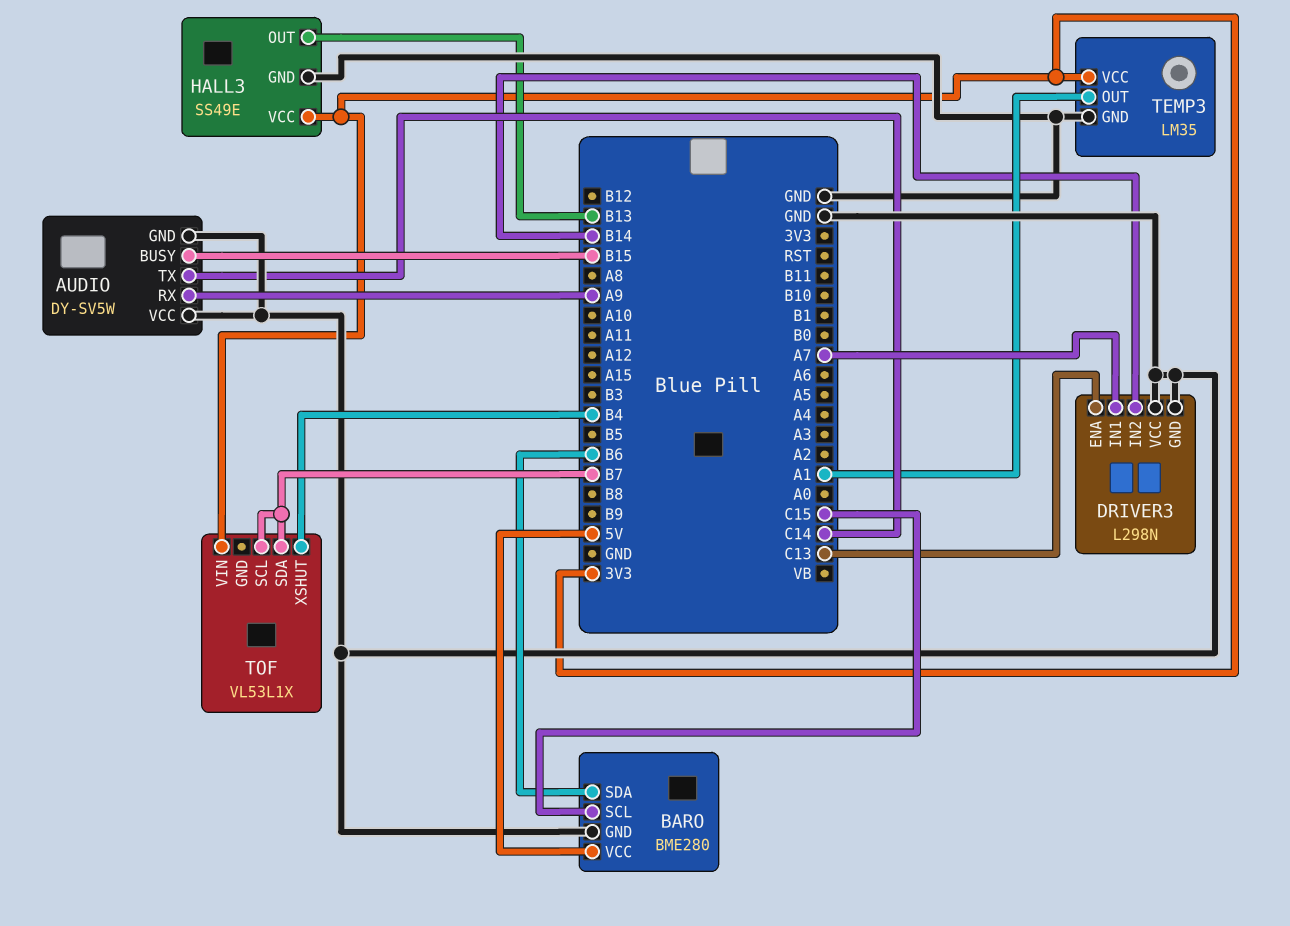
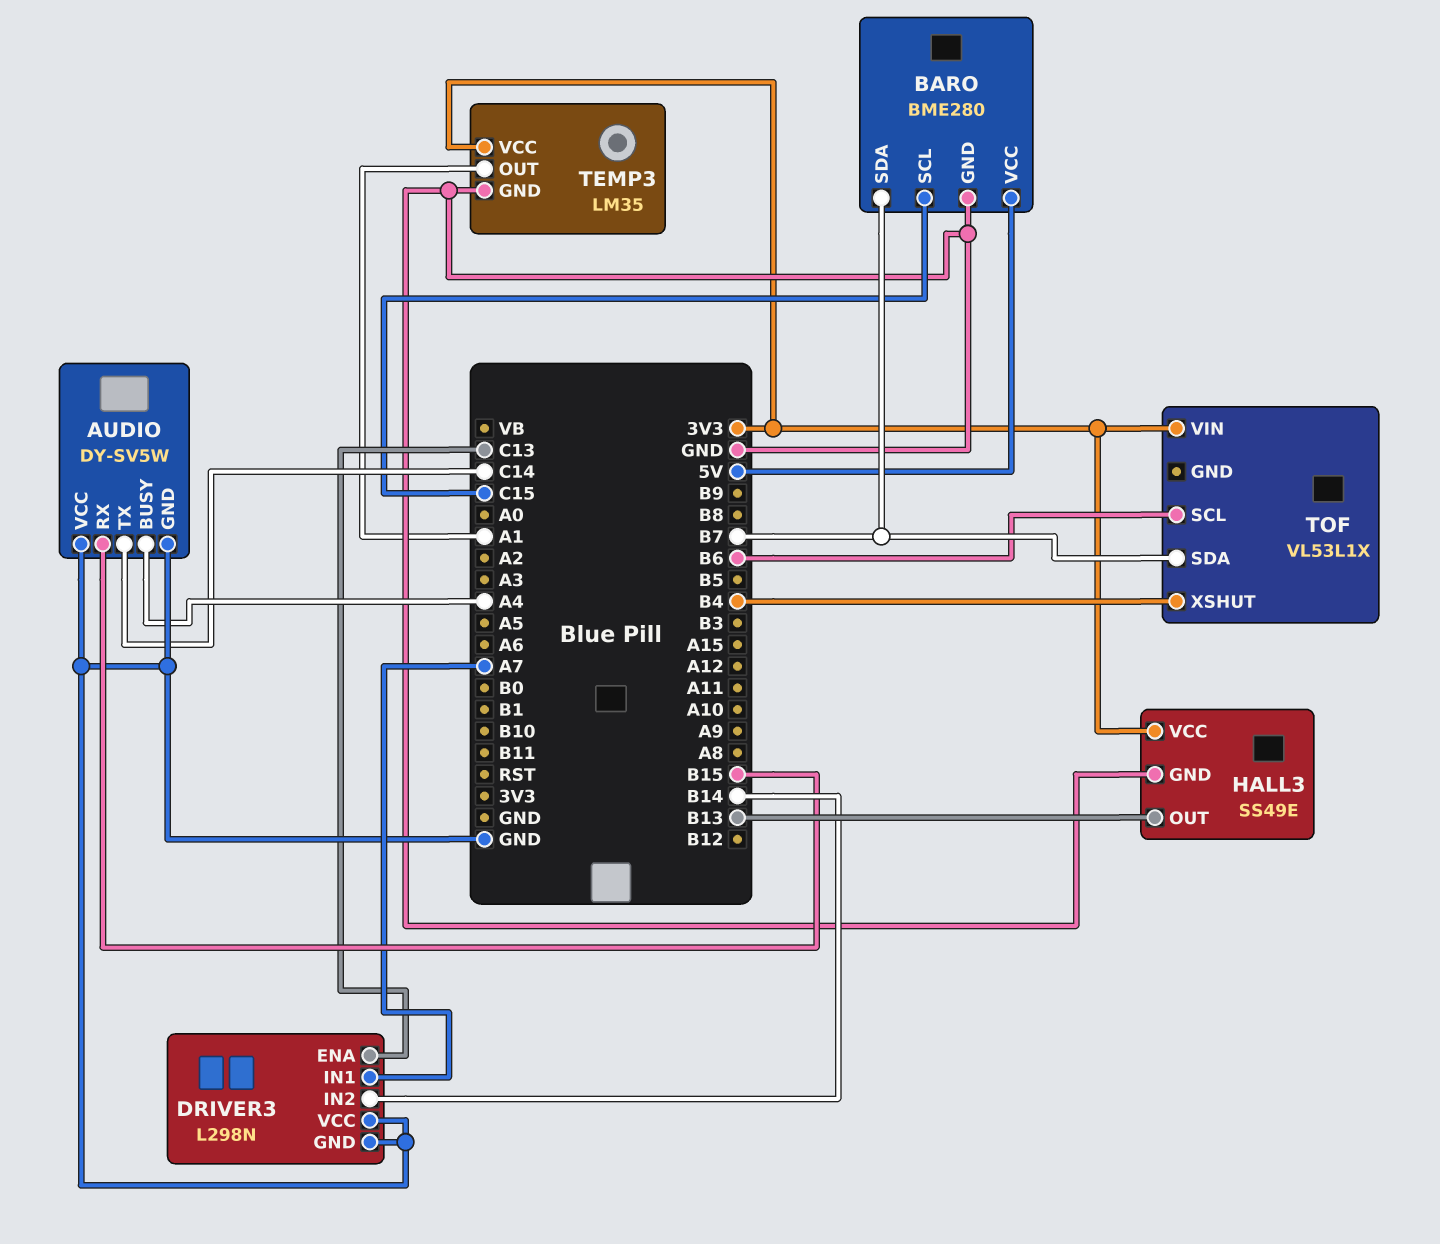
AUDIO pin BUSY: B15 -> A4
AUDIO pin RX: A9 -> B15
BARO pin SDA: B6 -> B7
TOF pin SCL: B7 -> B6

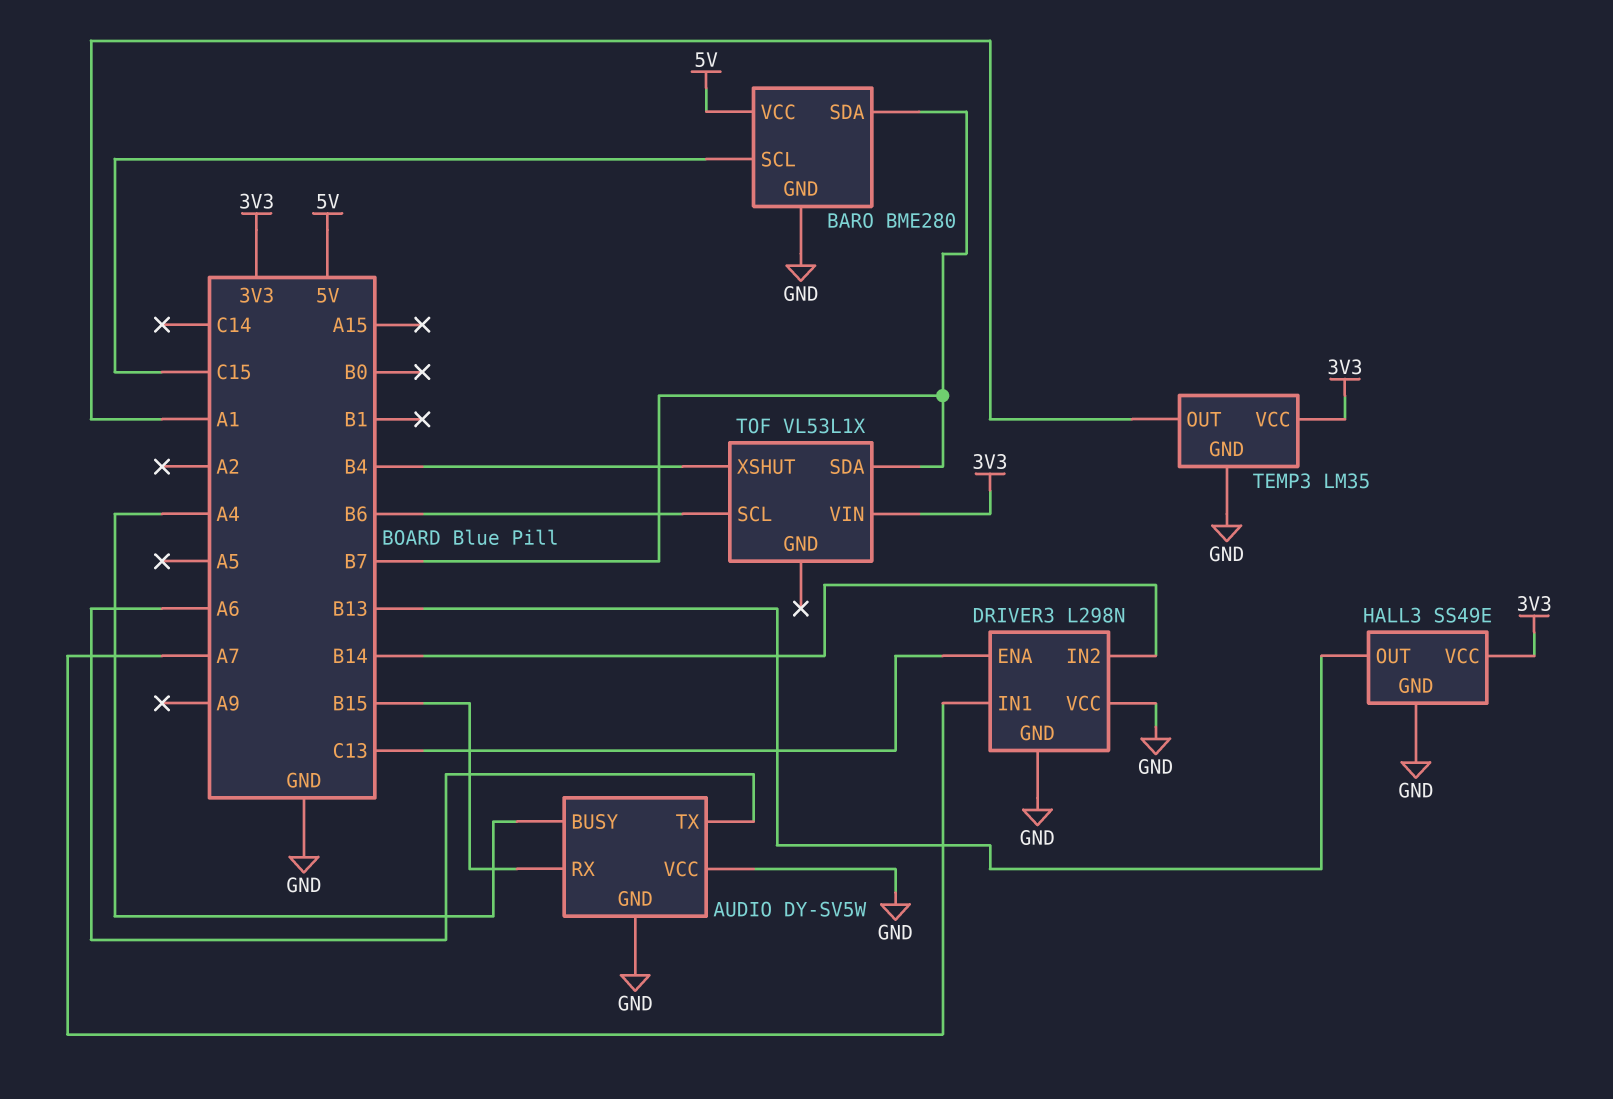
AUDIO pin TX: C14 -> A6

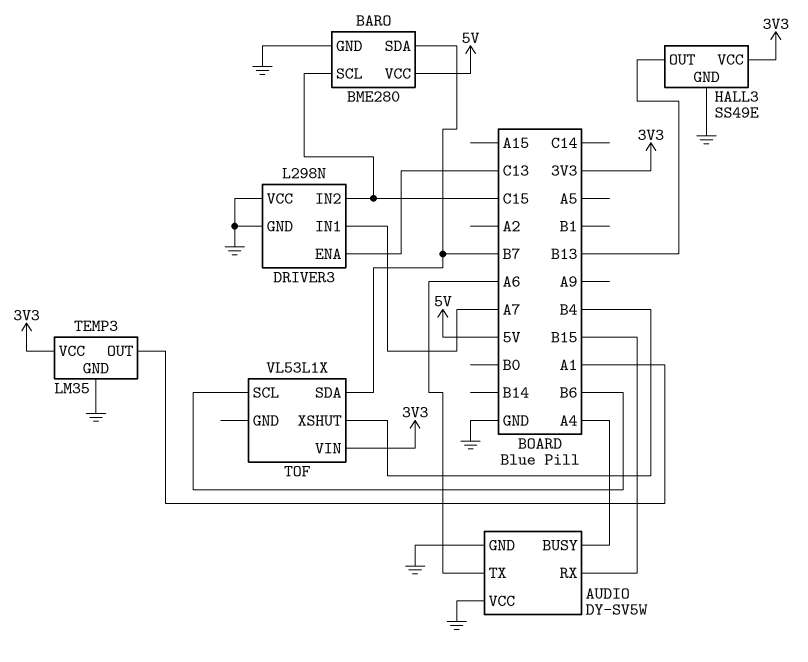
DRIVER3 pin IN2: B14 -> C15

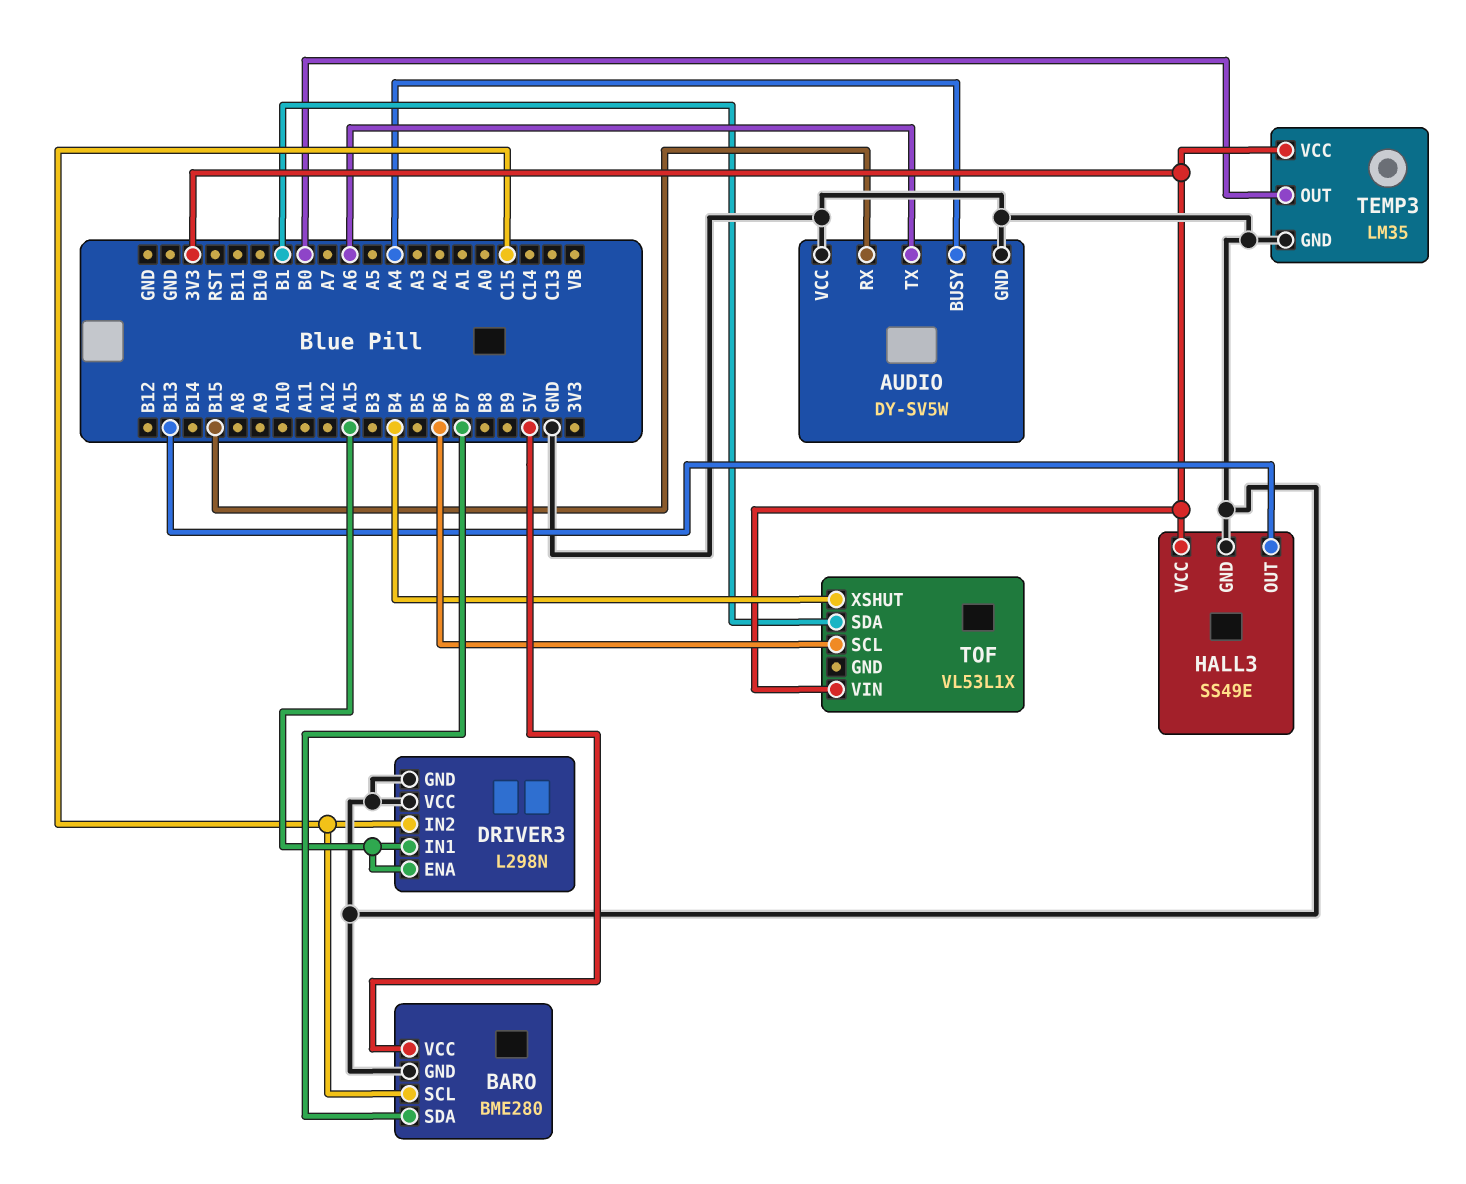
DRIVER3 pin ENA: C13 -> A15
DRIVER3 pin IN1: A7 -> A15
TEMP3 pin OUT: A1 -> B0
TOF pin SDA: B7 -> B1

